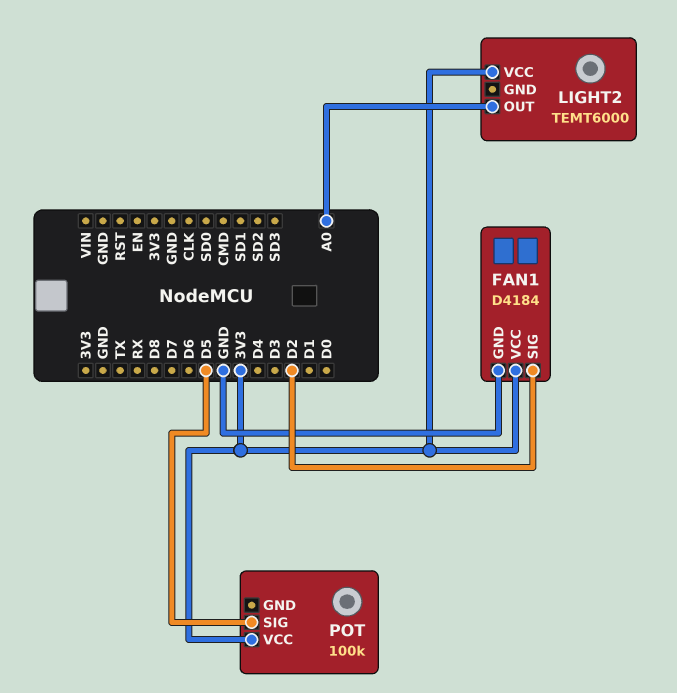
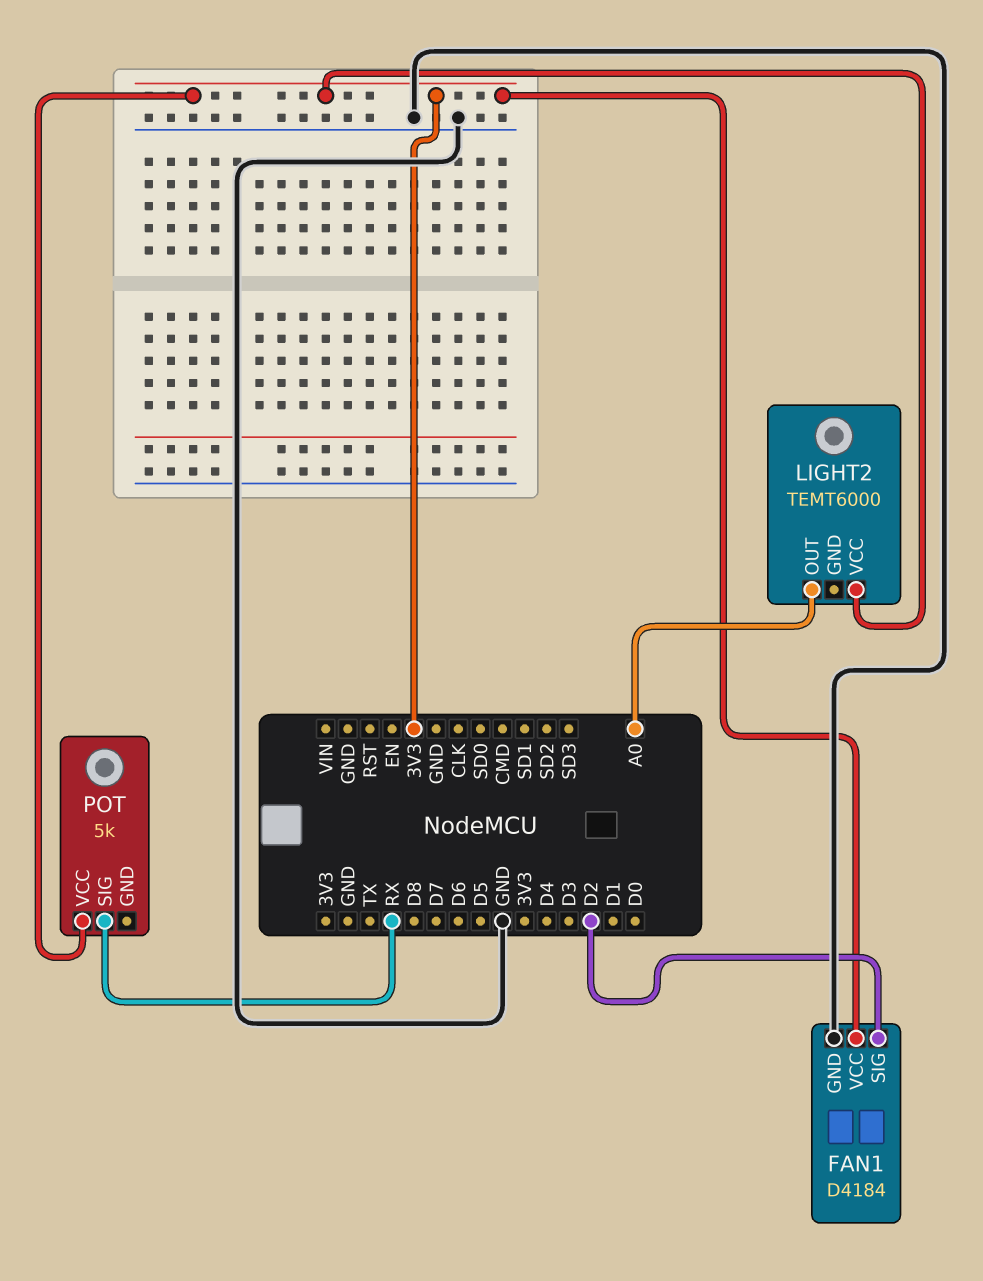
POT: 100k -> 5k
POT pin SIG: D5 -> RX

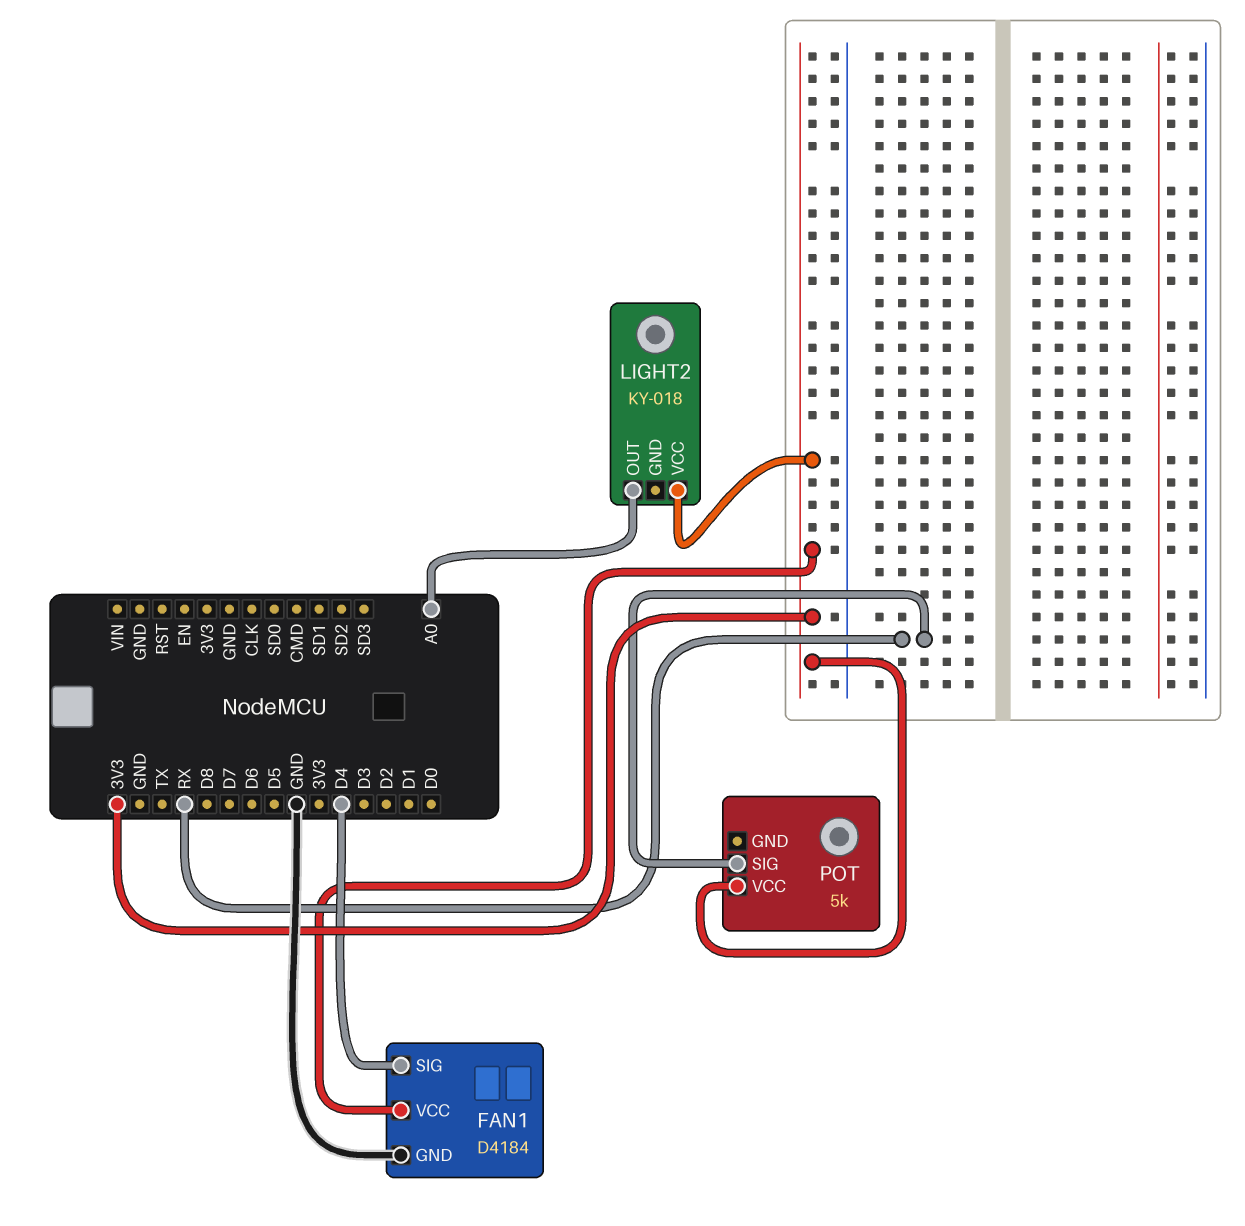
FAN1 pin SIG: D2 -> D4
LIGHT2: TEMT6000 -> KY-018

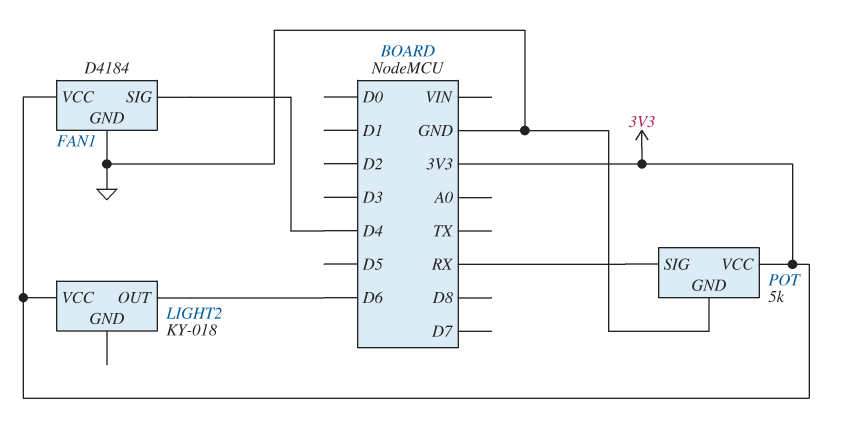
LIGHT2 pin OUT: A0 -> D6
POT pin GND: none -> GND

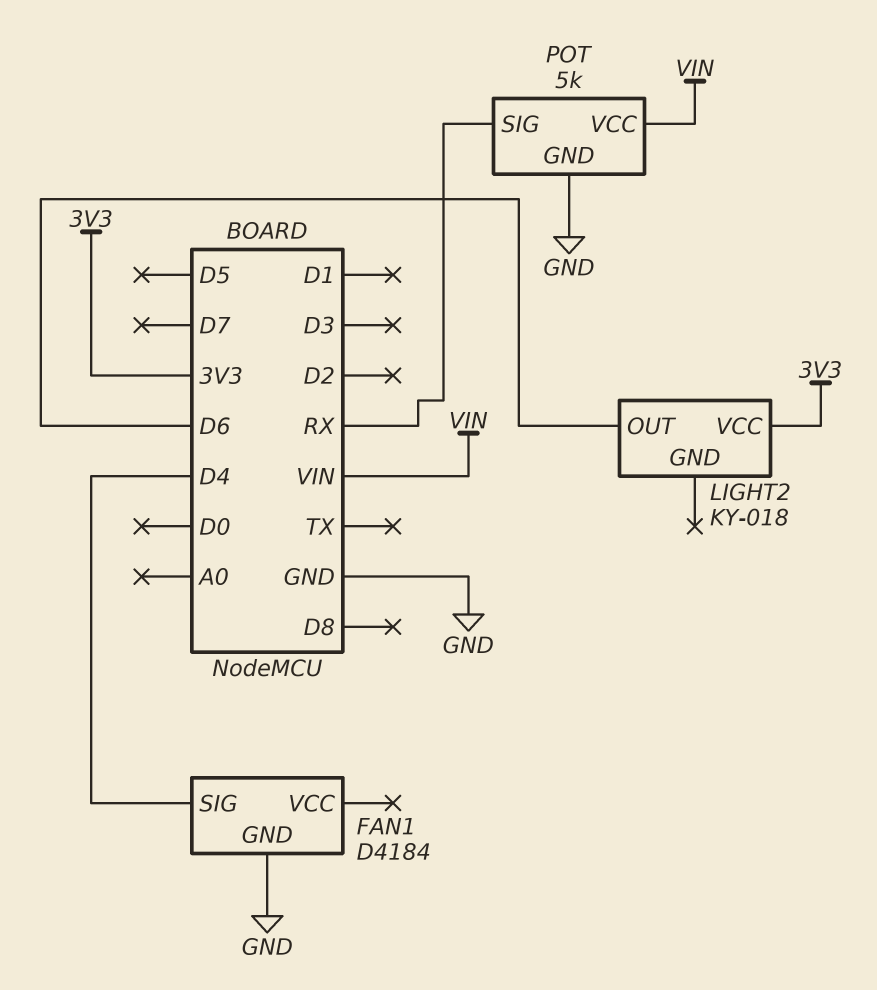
FAN1 pin VCC: 3V3 -> none
POT pin VCC: 3V3 -> VIN

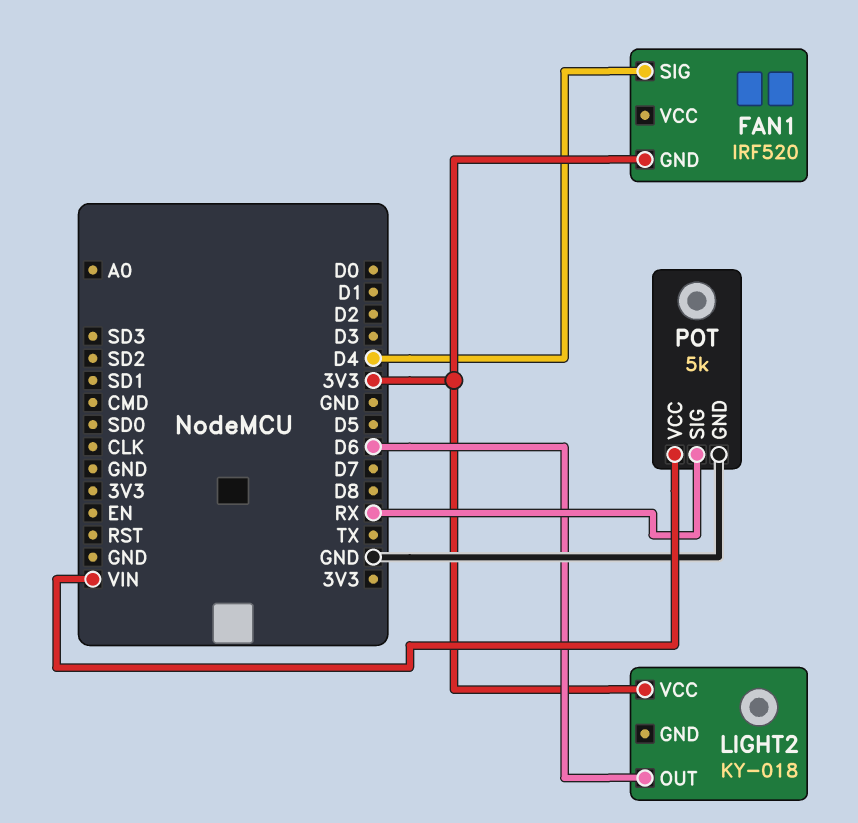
FAN1: D4184 -> IRF520
FAN1 pin GND: GND -> 3V3

